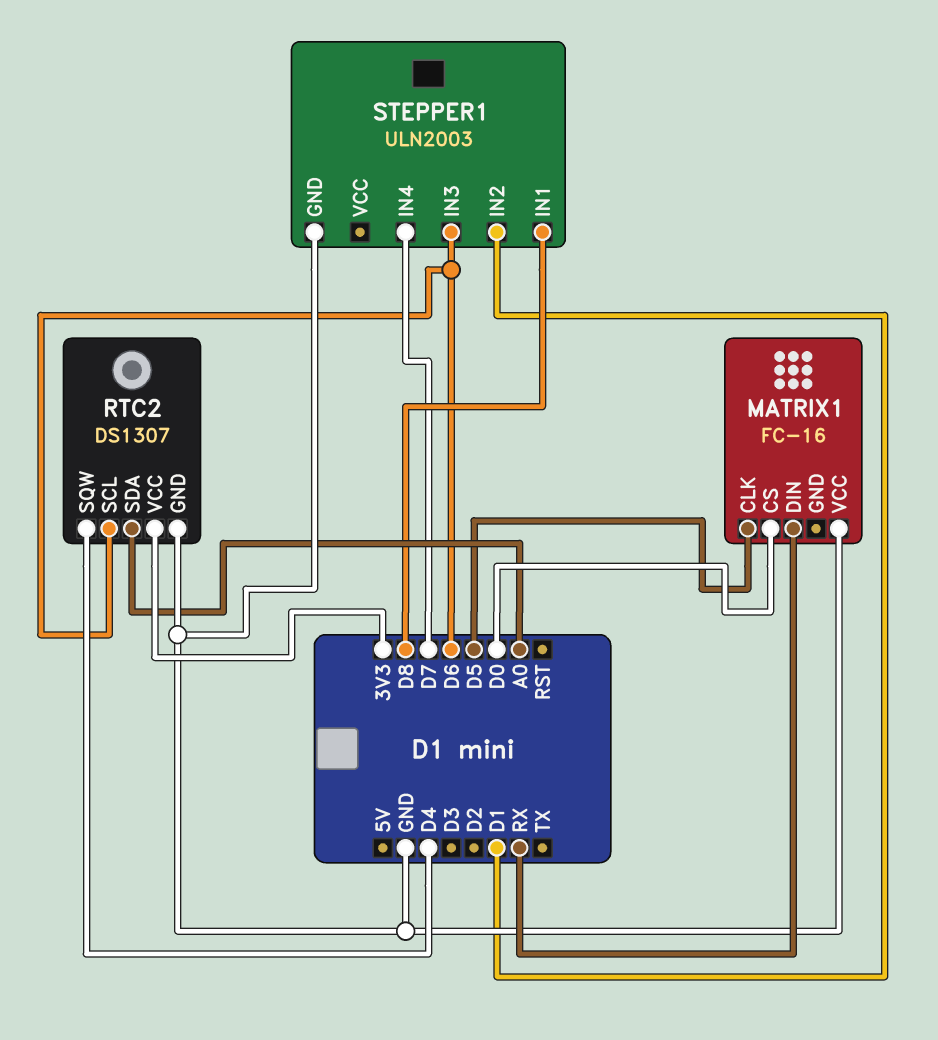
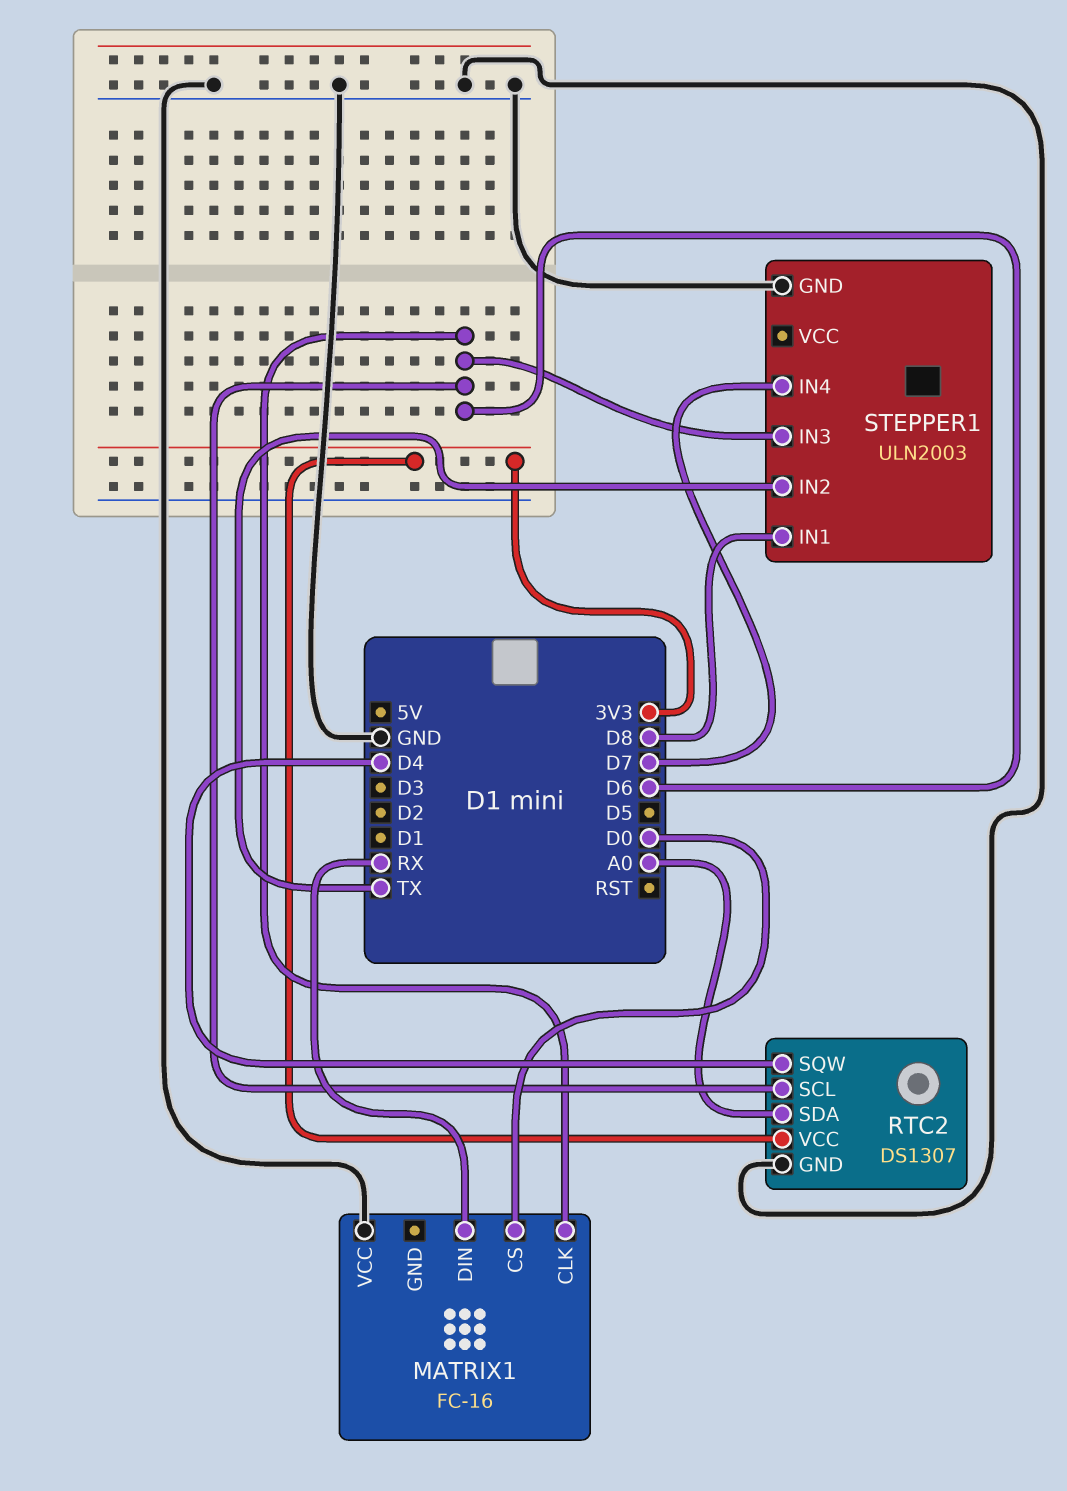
MATRIX1 pin CLK: D5 -> D6
STEPPER1 pin IN2: D1 -> TX

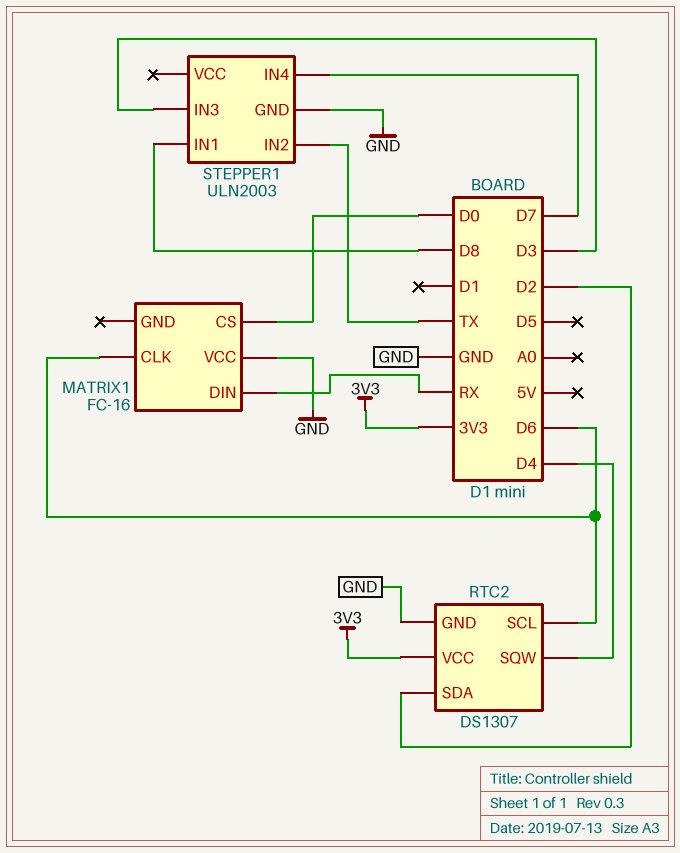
RTC2 pin SDA: A0 -> D2
STEPPER1 pin IN3: D6 -> D3

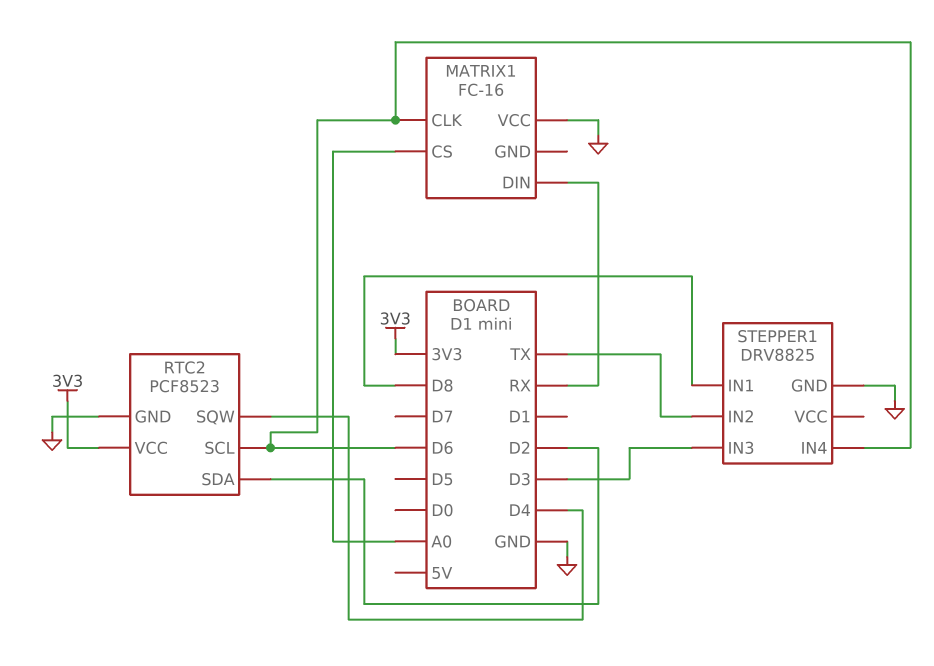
MATRIX1 pin CS: D0 -> A0
RTC2: DS1307 -> PCF8523
STEPPER1: ULN2003 -> DRV8825
STEPPER1 pin IN4: D7 -> D6

